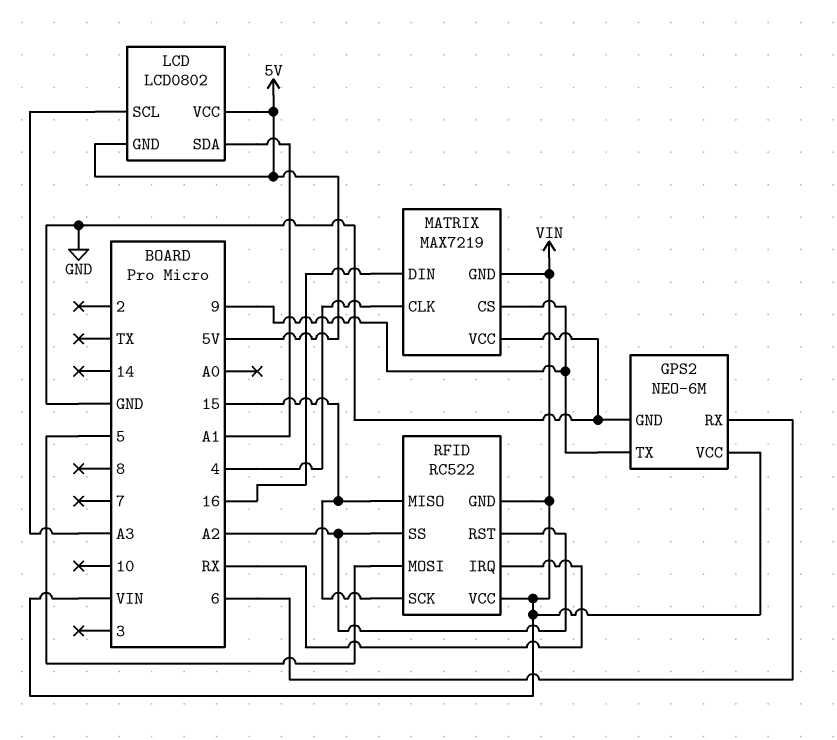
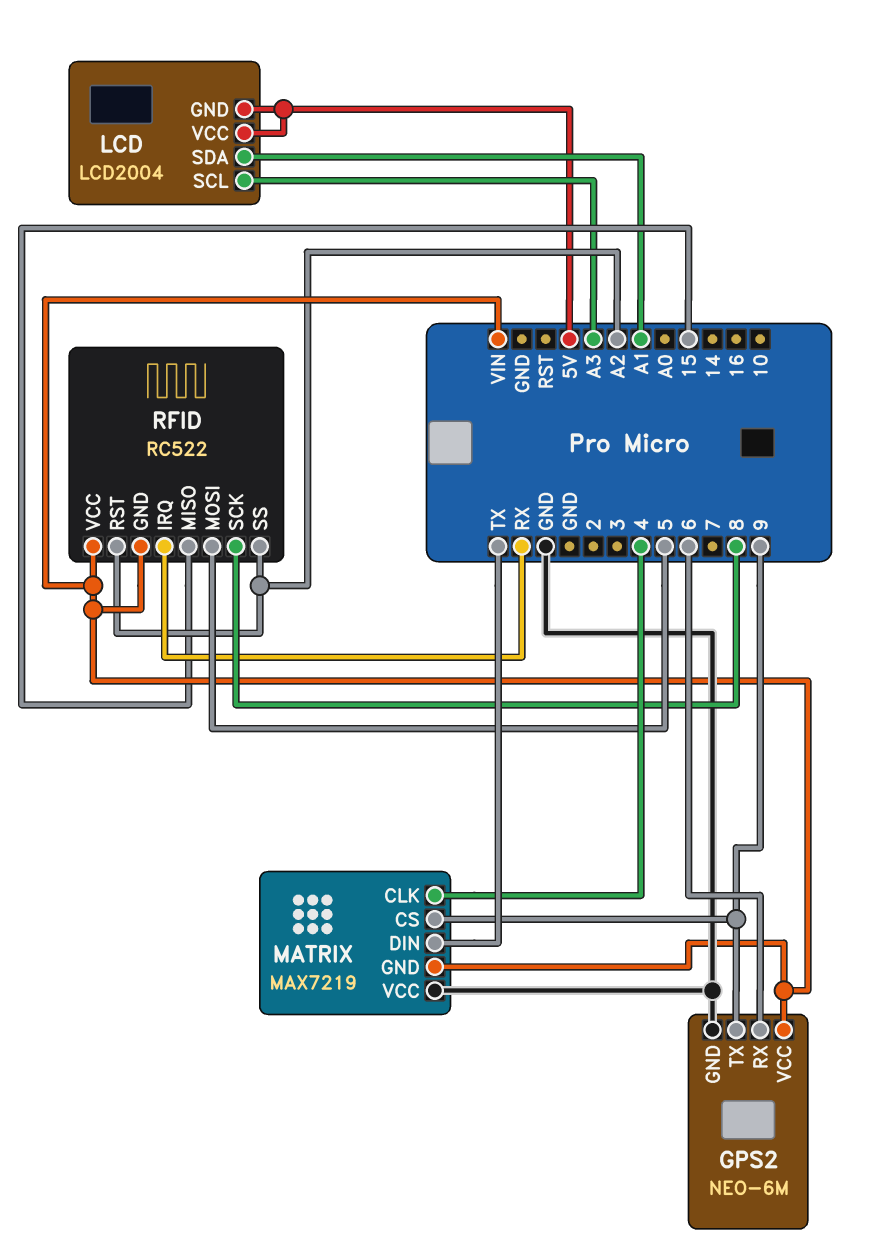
LCD: LCD0802 -> LCD2004
MATRIX pin DIN: 16 -> TX
RFID pin SCK: 15 -> 8

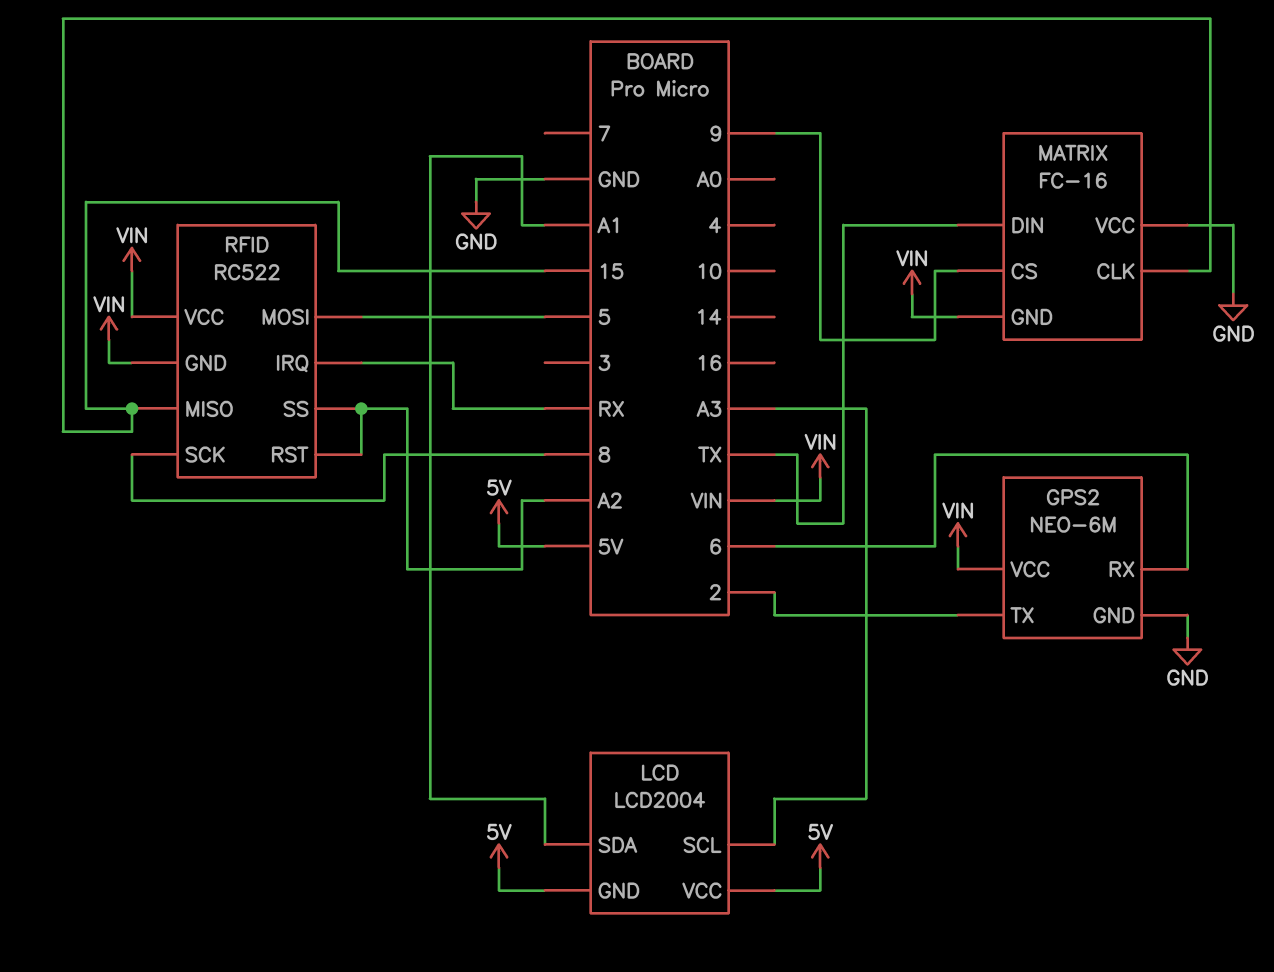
GPS2 pin TX: 9 -> 2
MATRIX: MAX7219 -> FC-16
MATRIX pin CLK: 4 -> 15

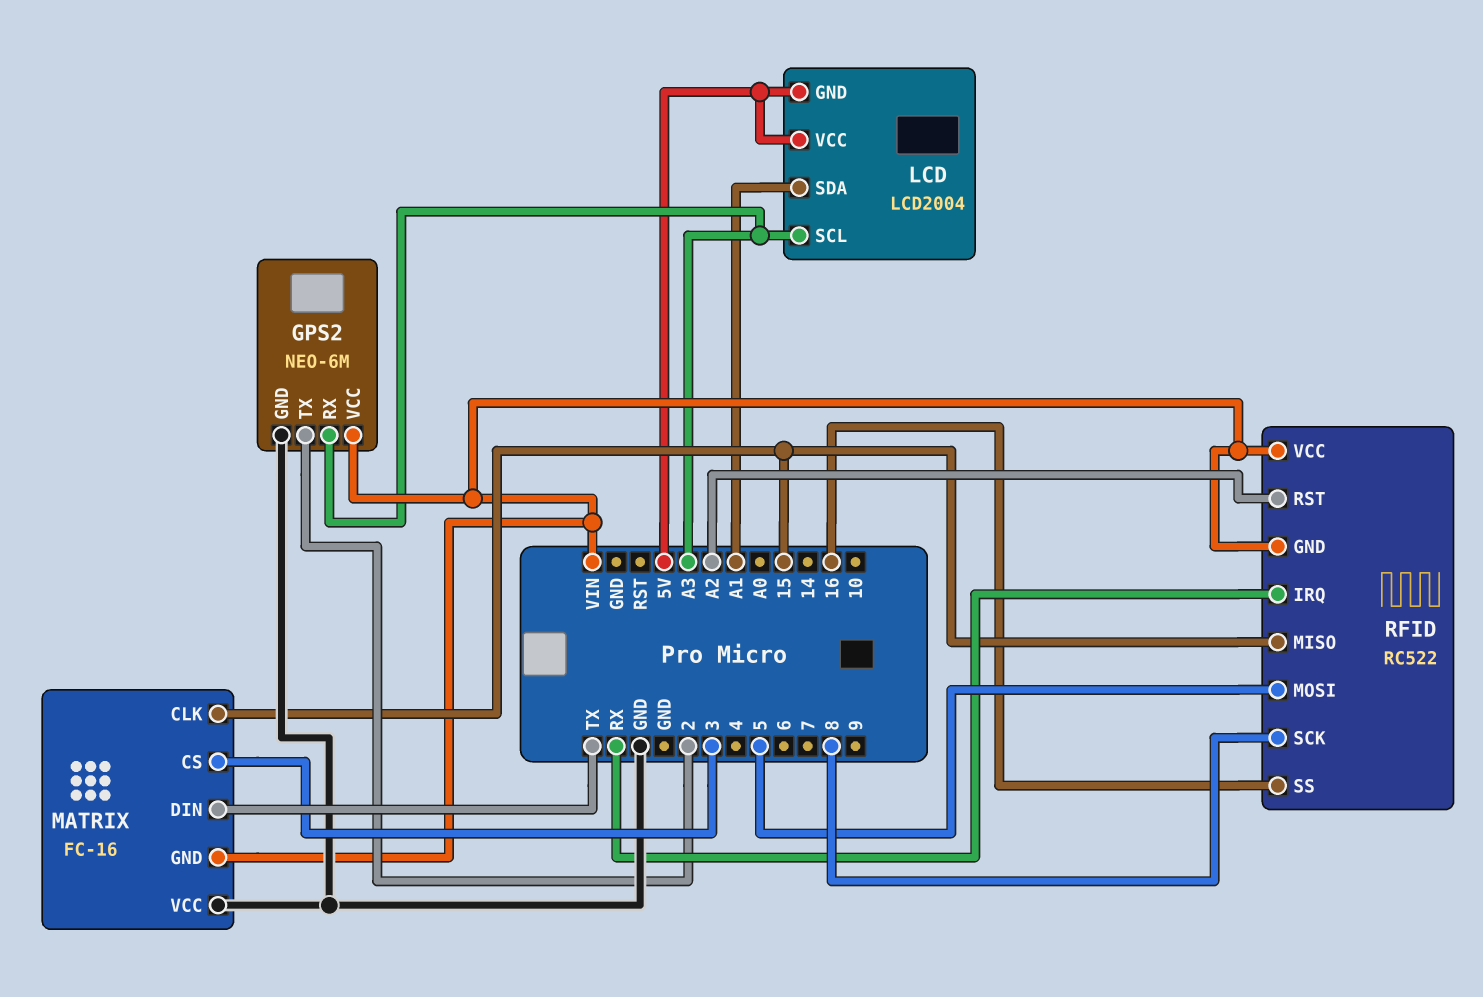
GPS2 pin RX: 6 -> A3
MATRIX pin CS: 9 -> 3
RFID pin SS: A2 -> 16

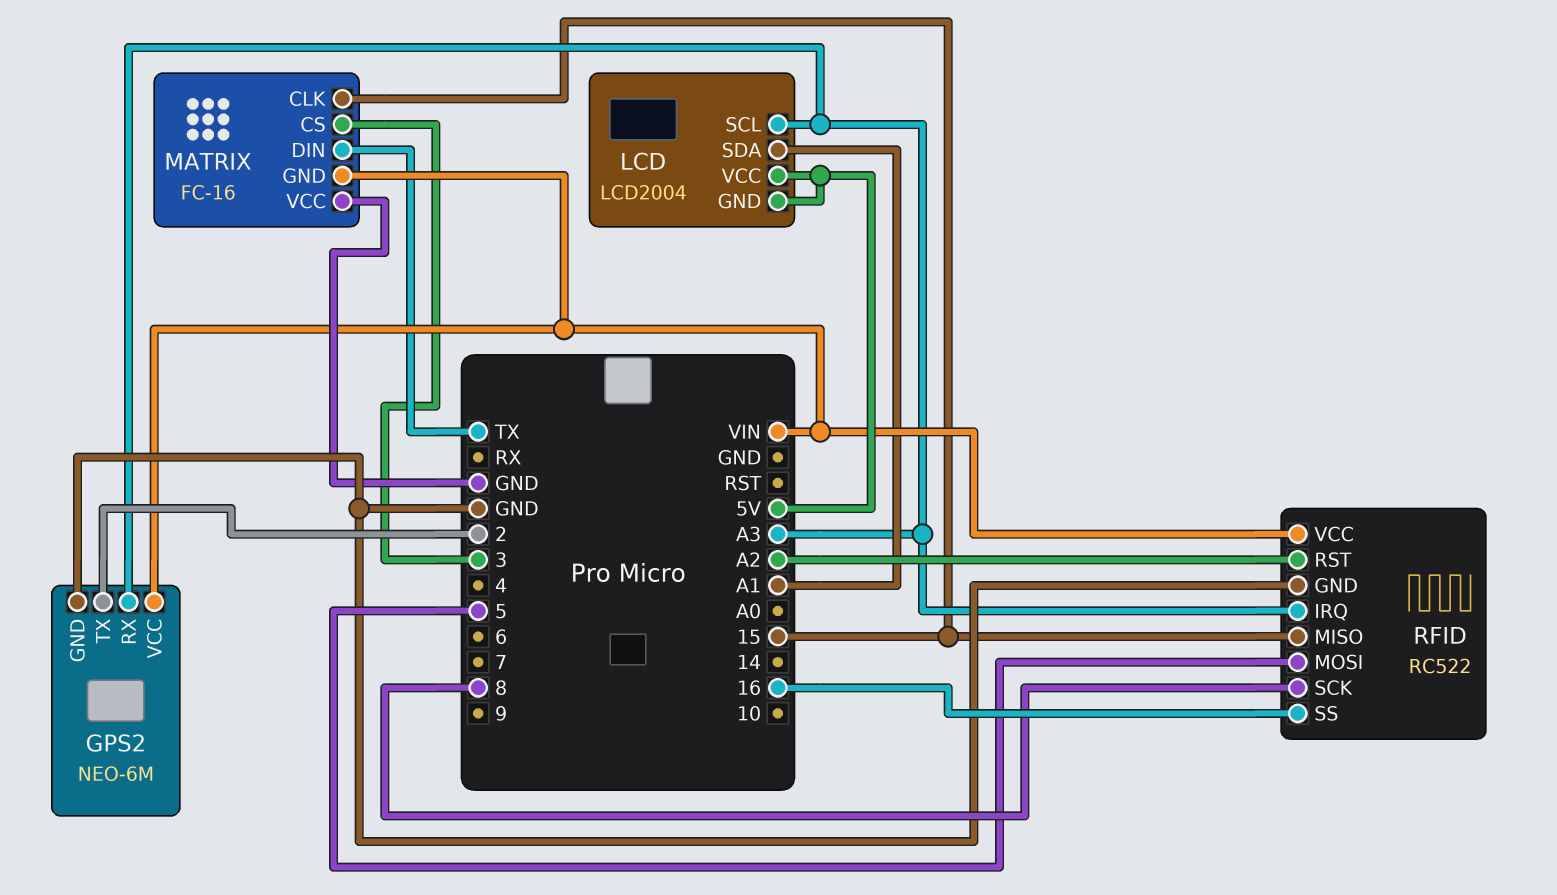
RFID pin GND: VIN -> GND
RFID pin IRQ: RX -> A3

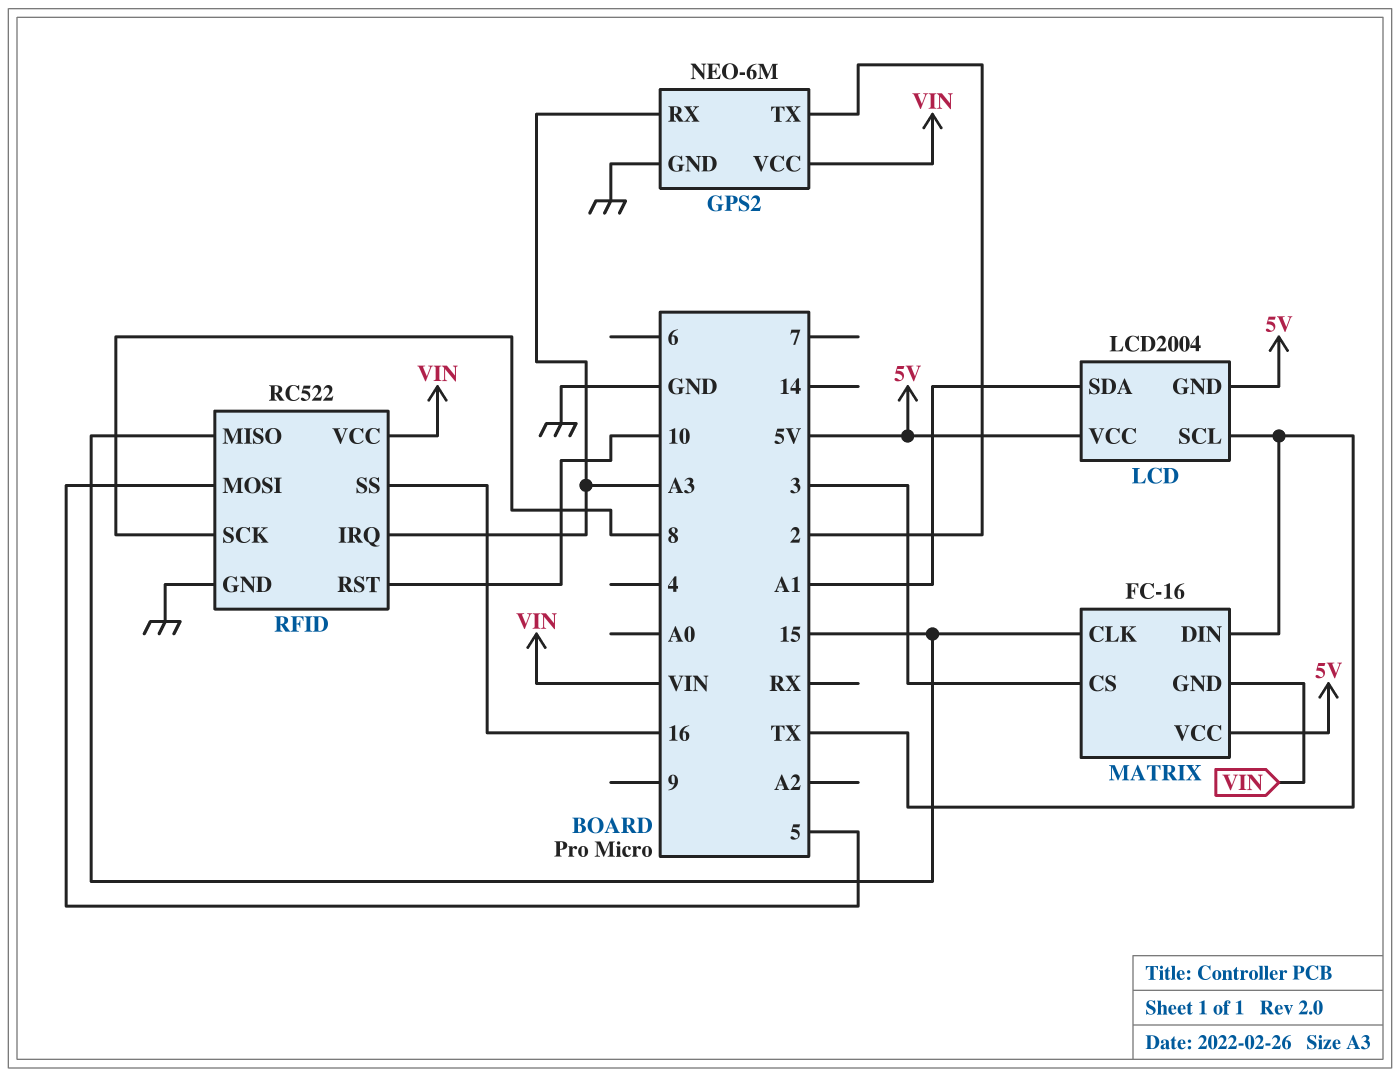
LCD pin SCL: A3 -> TX
MATRIX pin VCC: GND -> 5V
RFID pin RST: A2 -> 10

